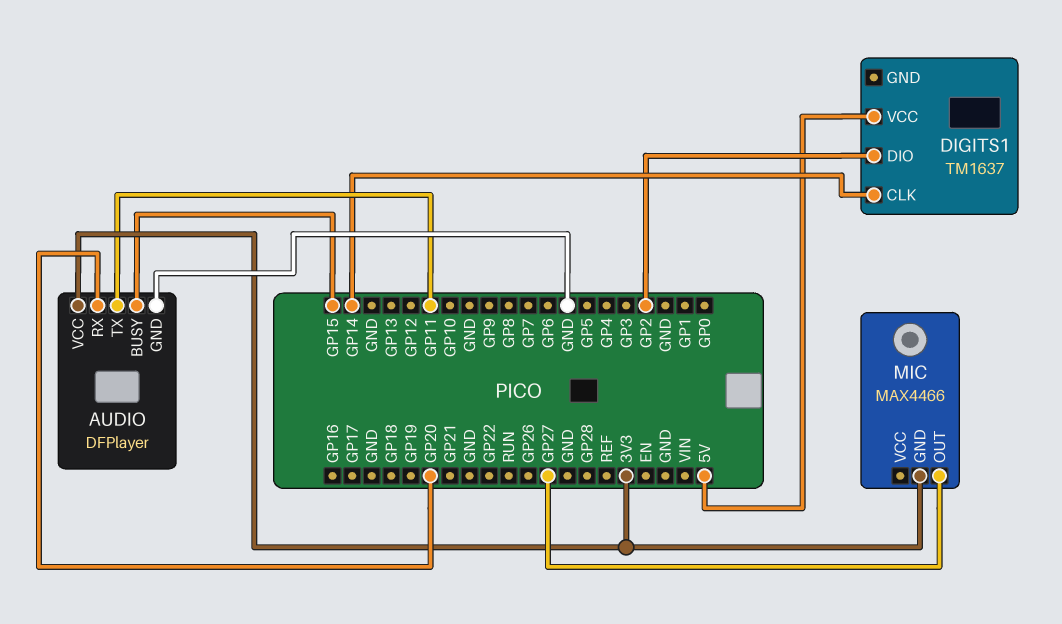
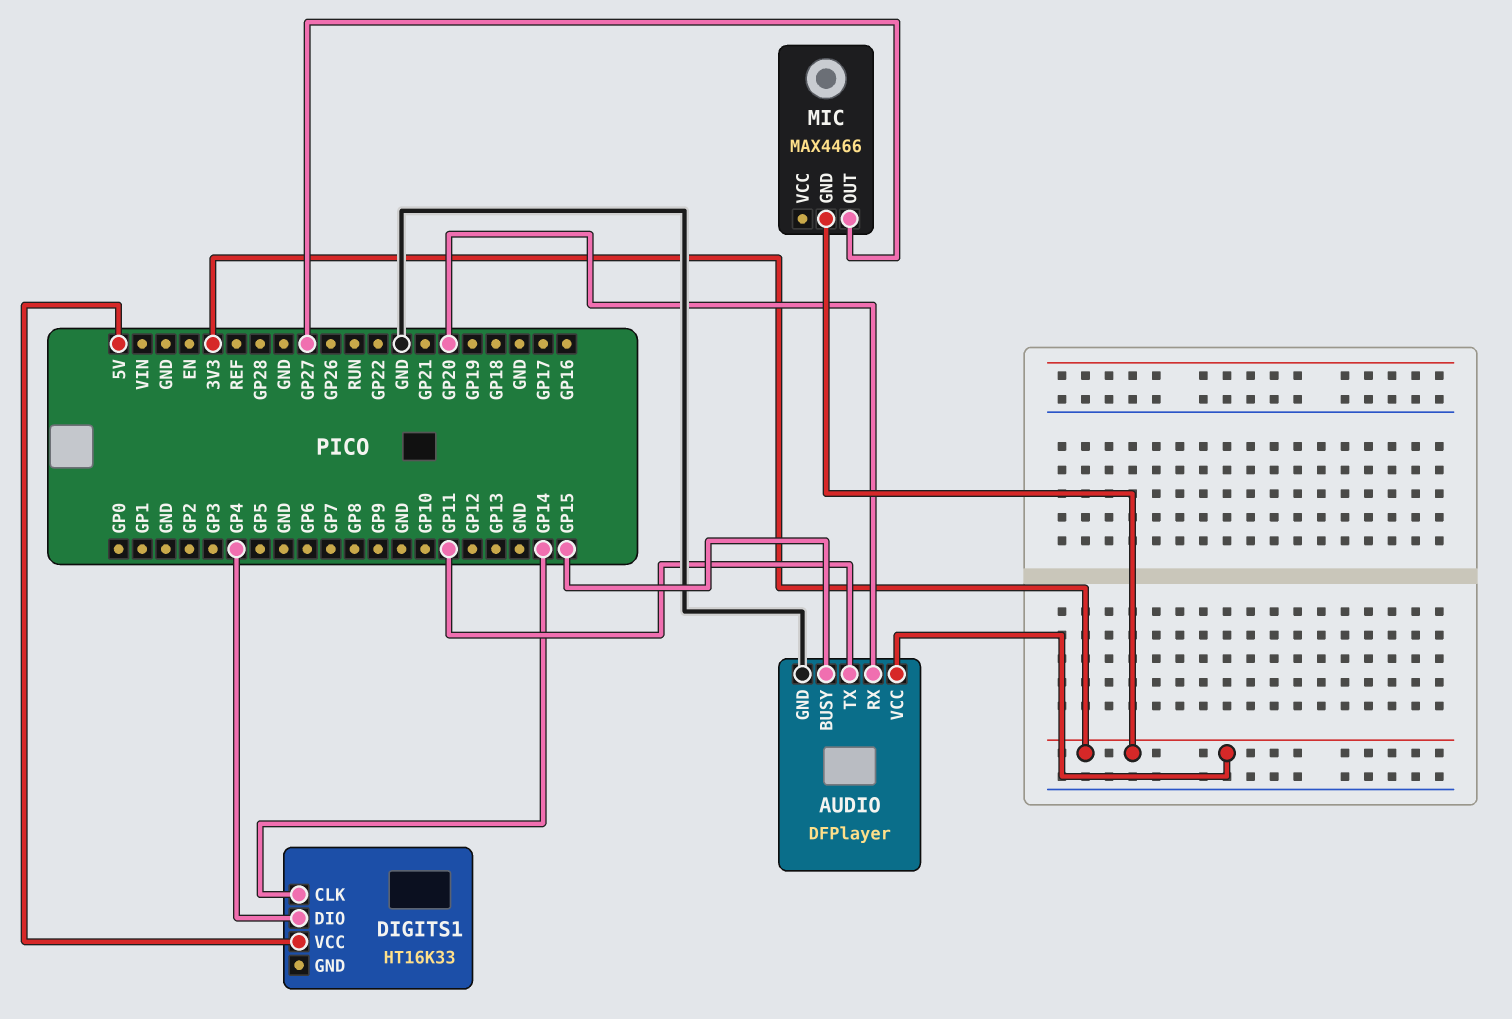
DIGITS1: TM1637 -> HT16K33
DIGITS1 pin DIO: GP2 -> GP4

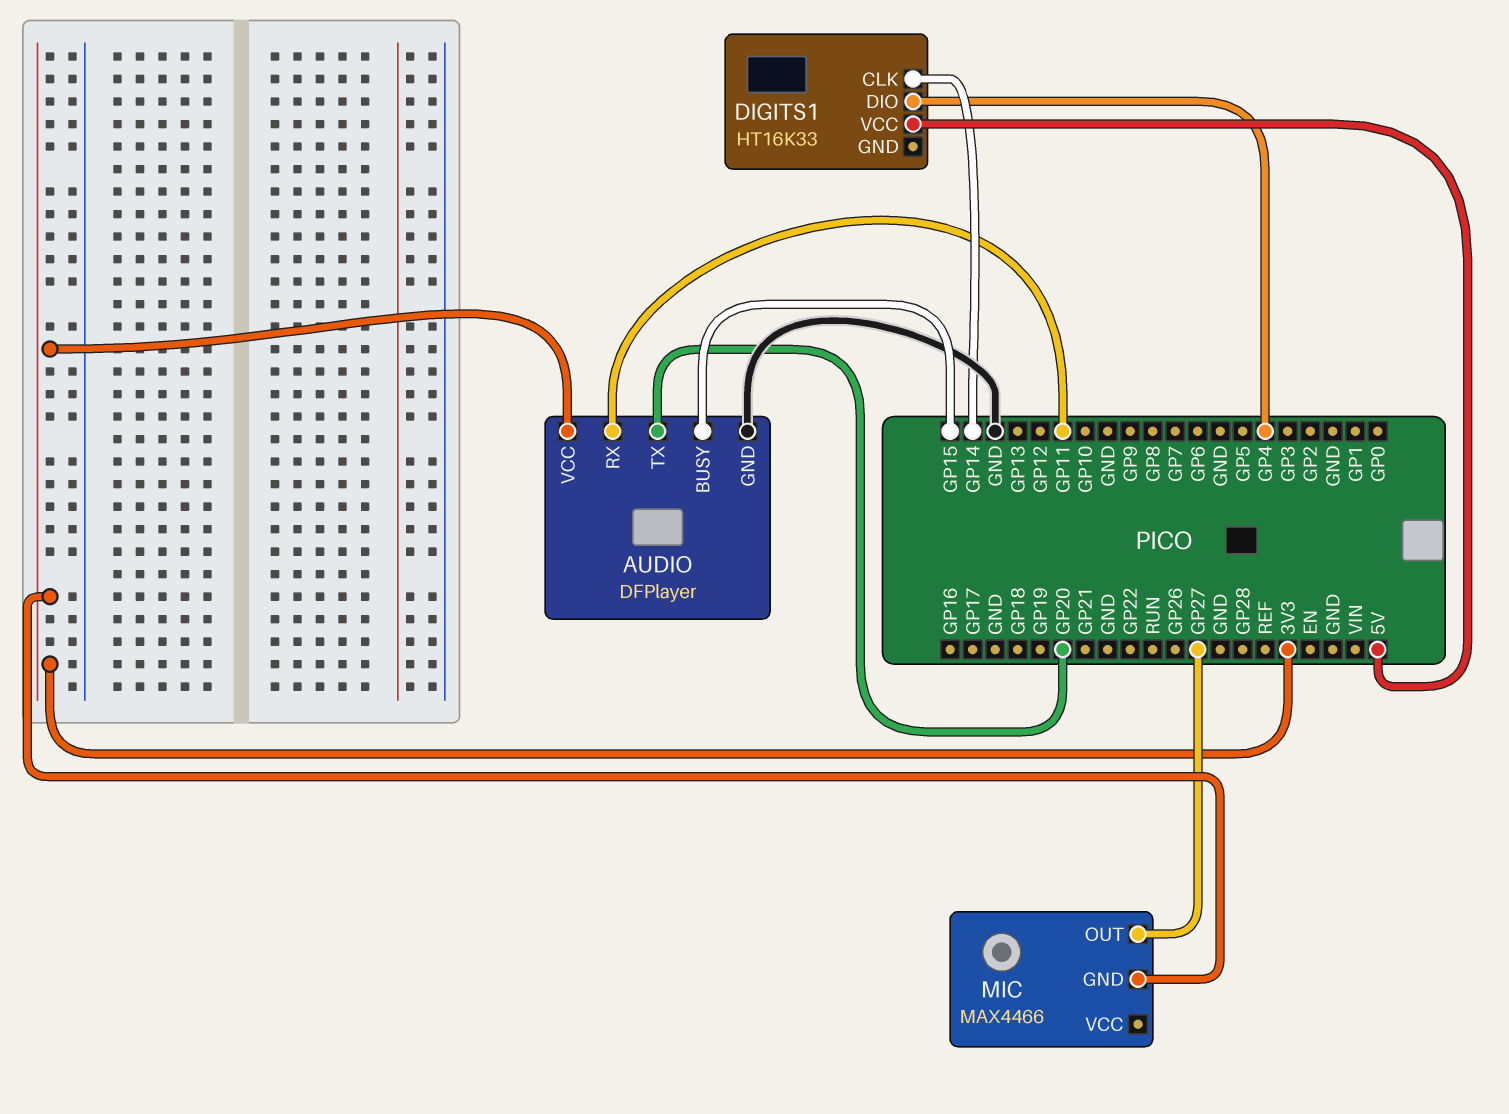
AUDIO pin RX: GP20 -> GP11
AUDIO pin TX: GP11 -> GP20

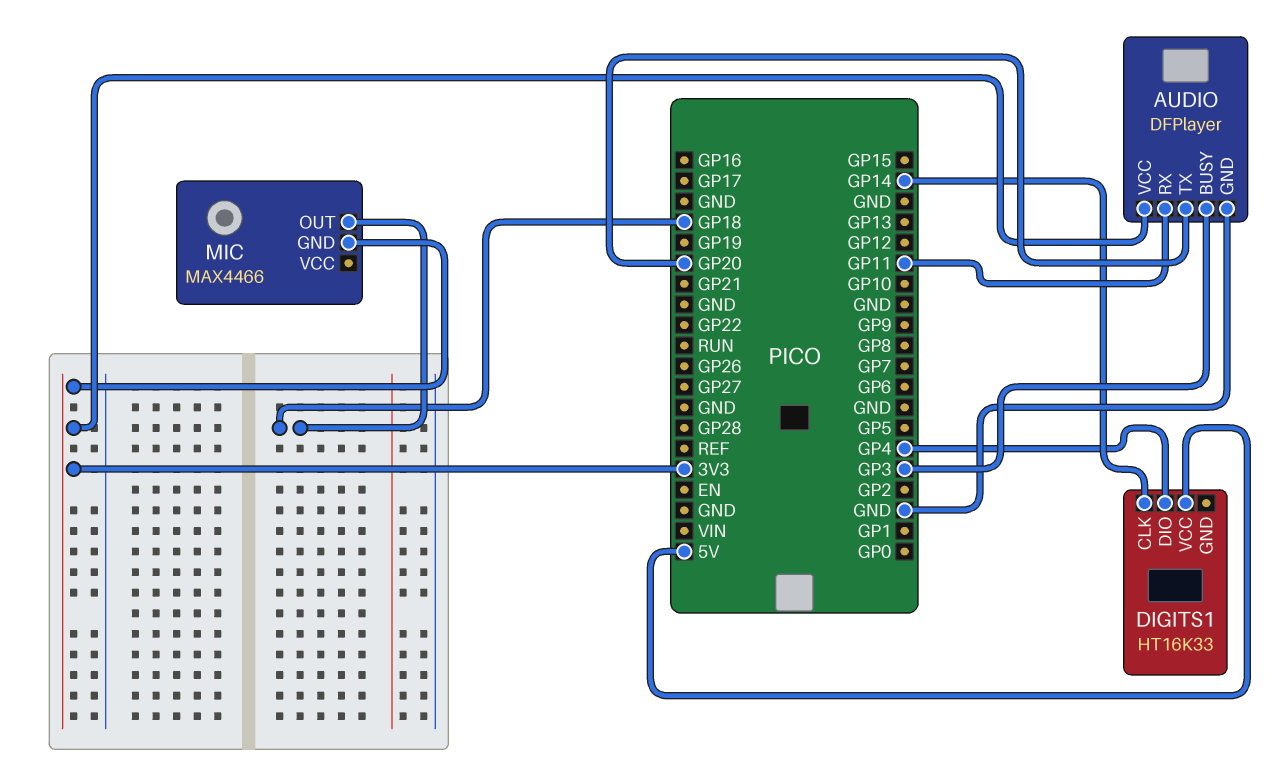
AUDIO pin BUSY: GP15 -> GP3
MIC pin OUT: GP27 -> GP18

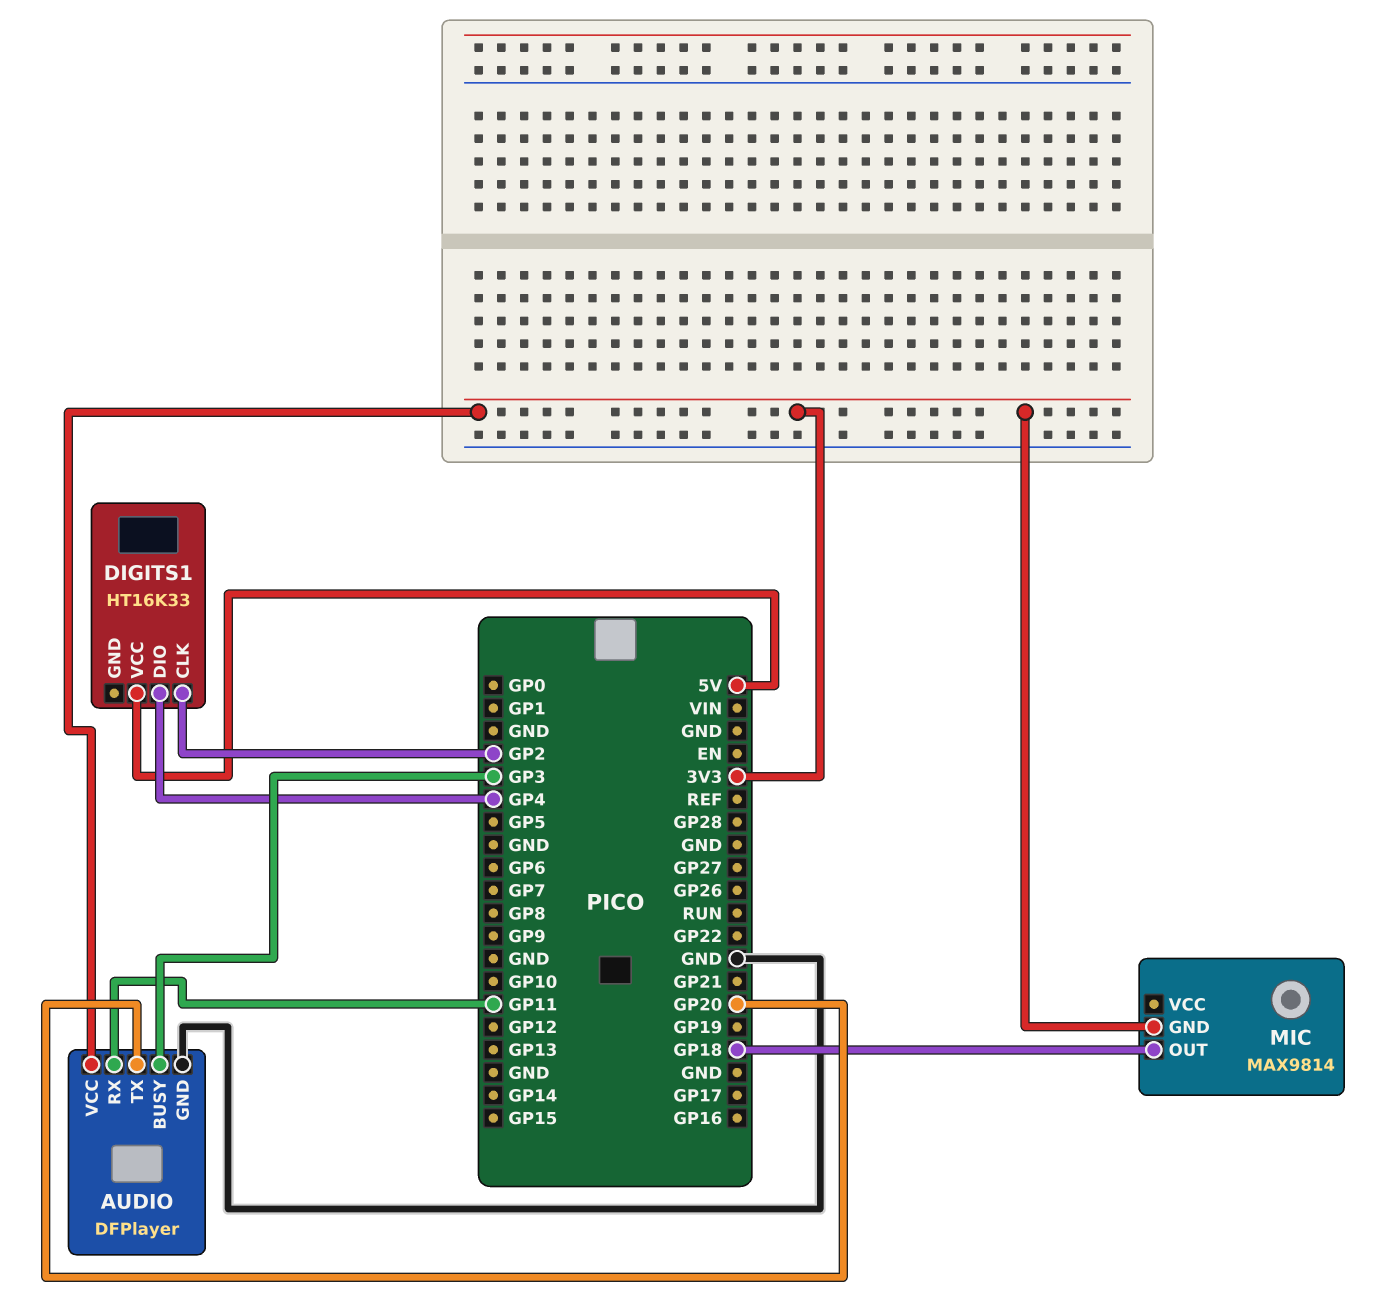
DIGITS1 pin CLK: GP14 -> GP2
MIC: MAX4466 -> MAX9814

